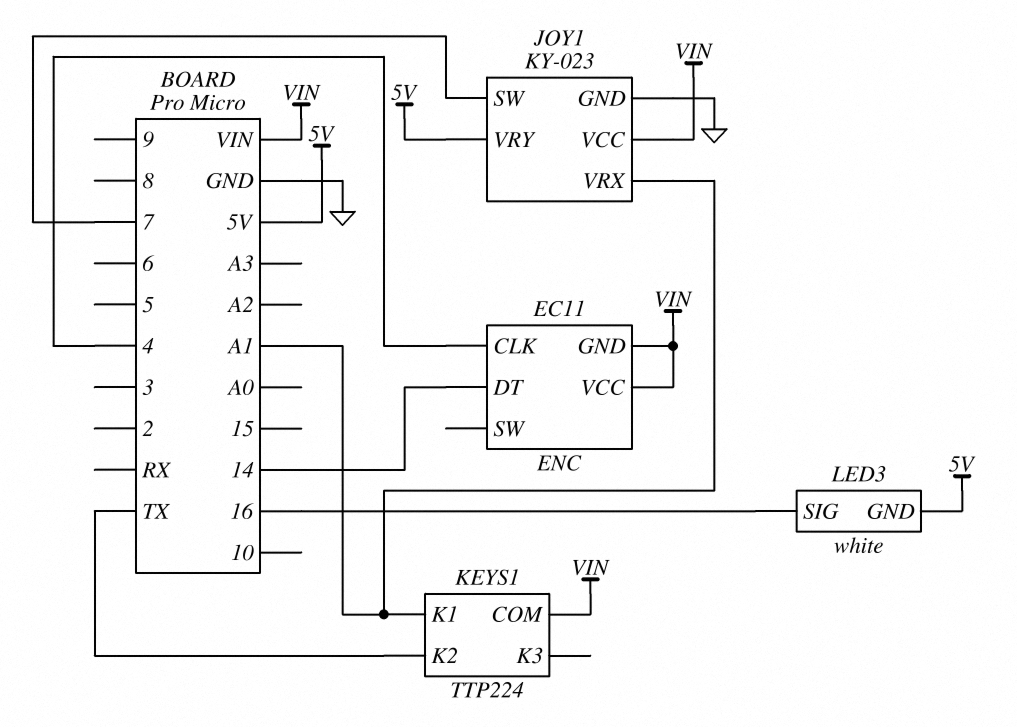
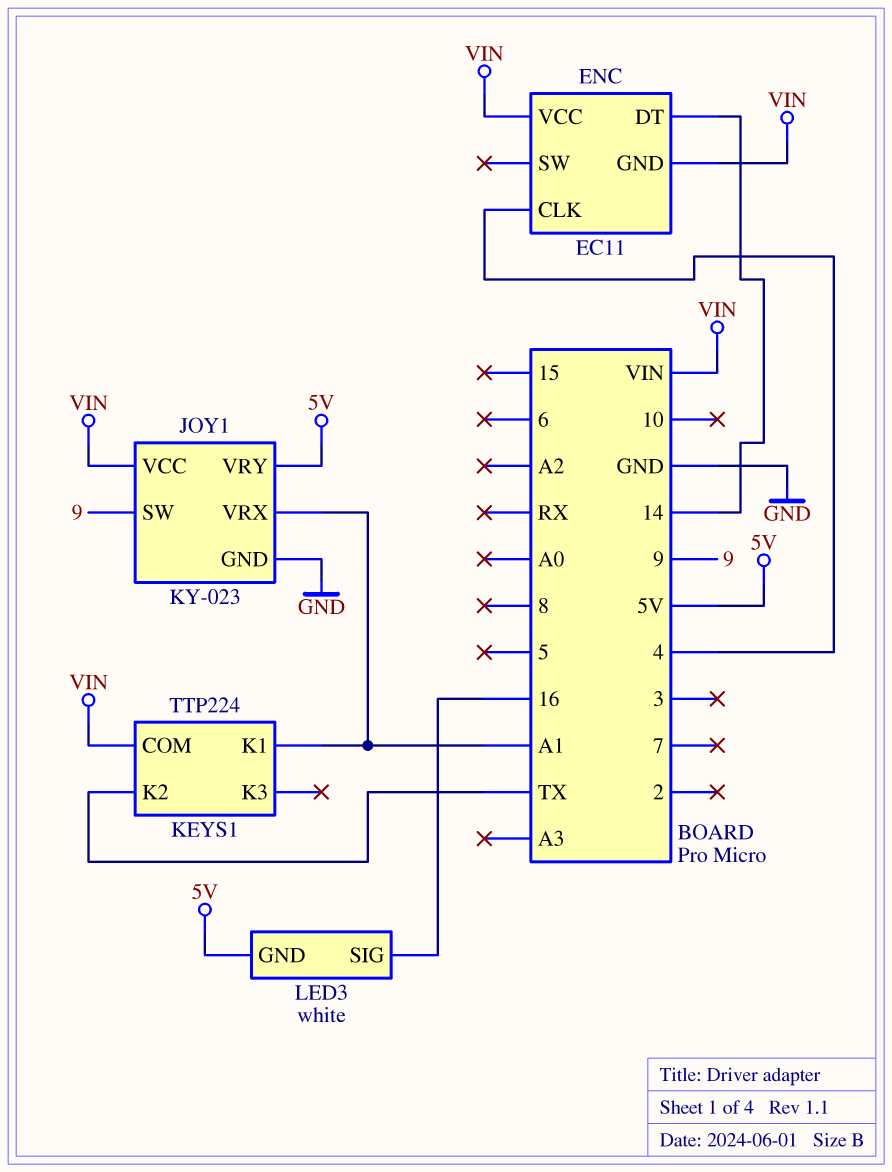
JOY1 pin SW: 7 -> 9

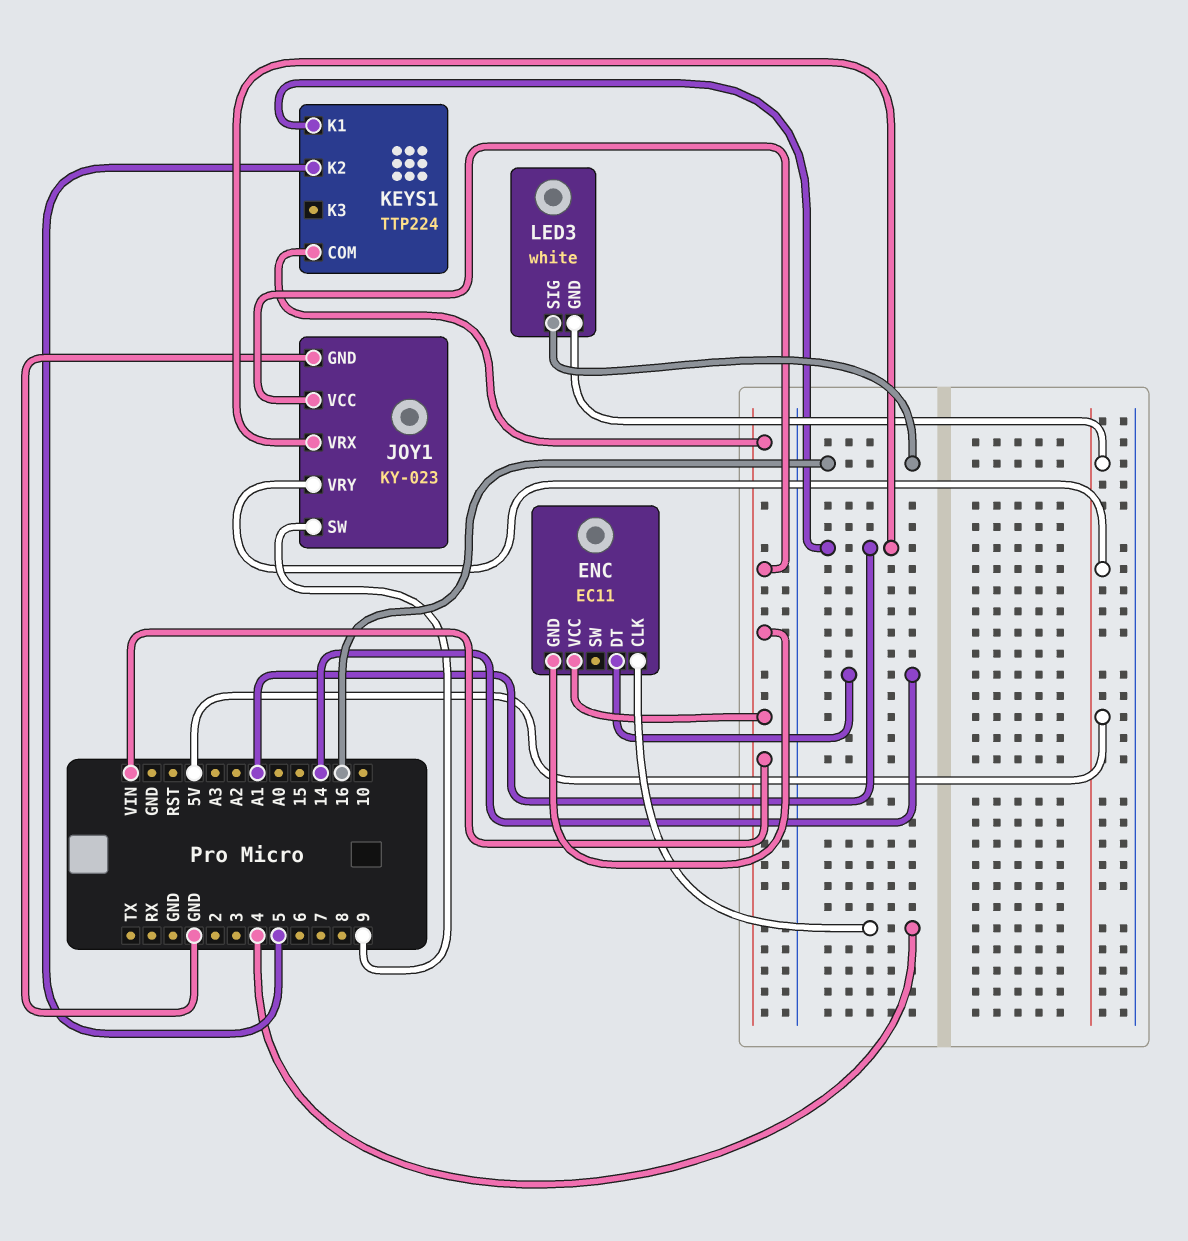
KEYS1 pin K2: TX -> 5

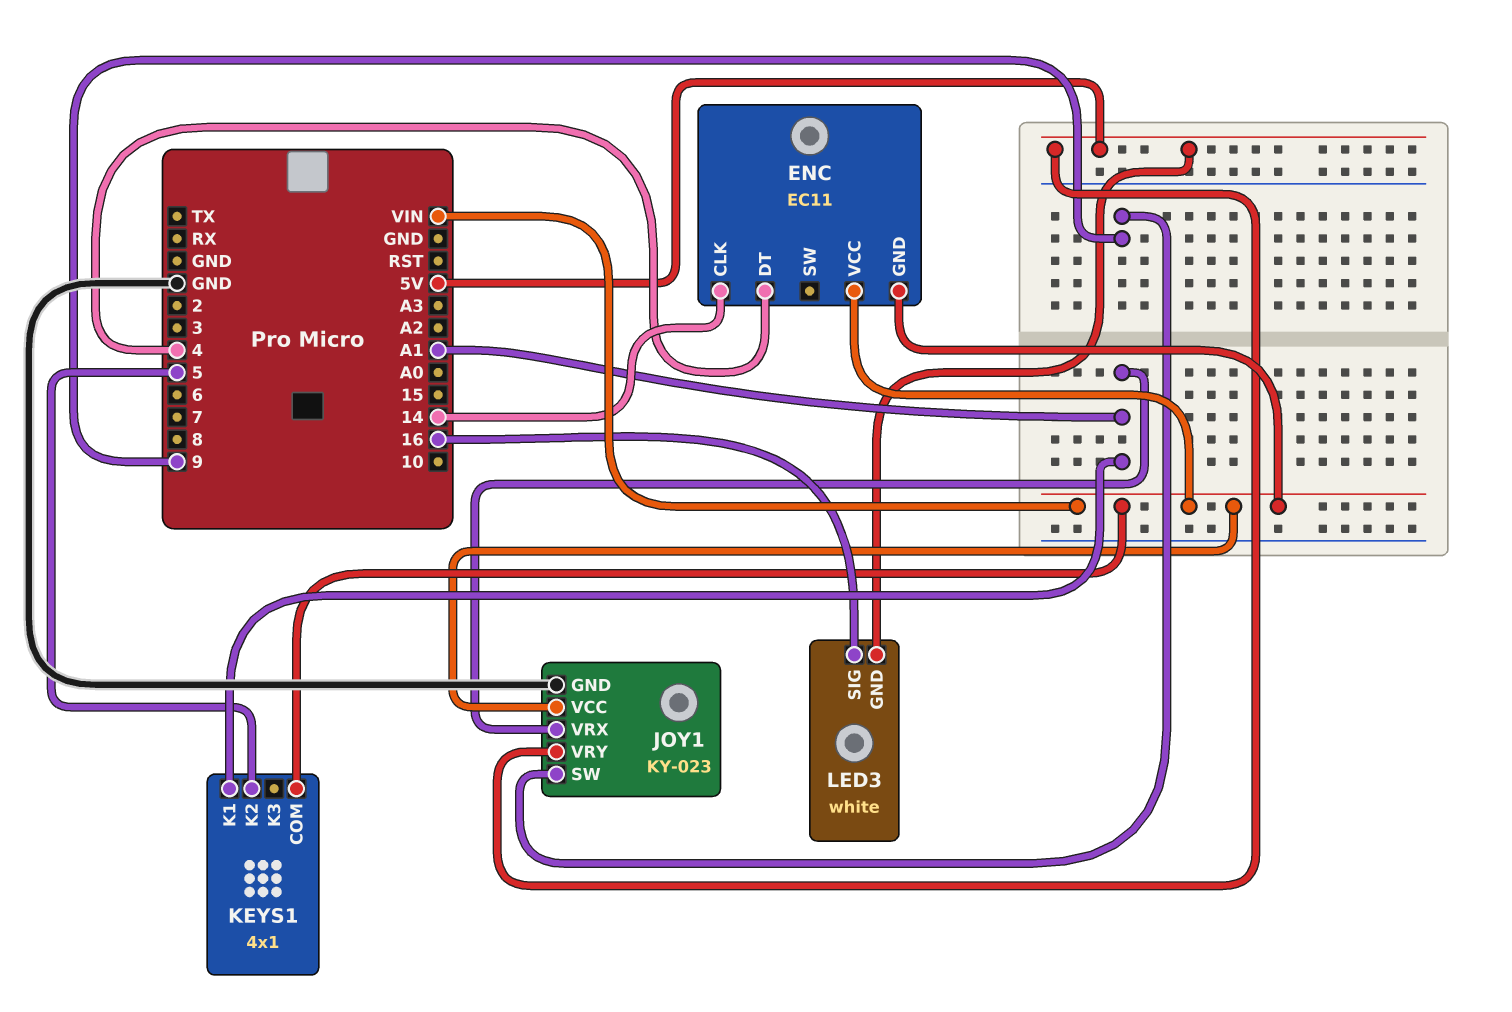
ENC pin CLK: 4 -> 14
ENC pin DT: 14 -> 4
KEYS1: TTP224 -> 4x1

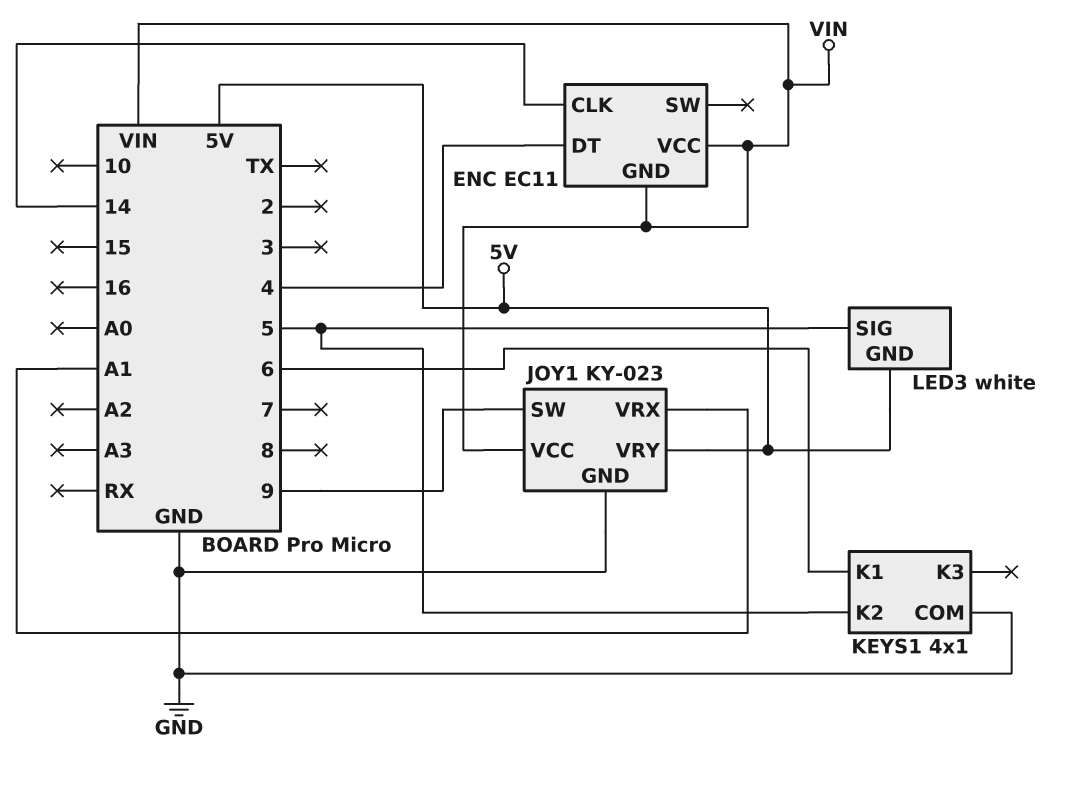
KEYS1 pin COM: VIN -> GND
KEYS1 pin K1: A1 -> 6
LED3 pin SIG: 16 -> 5

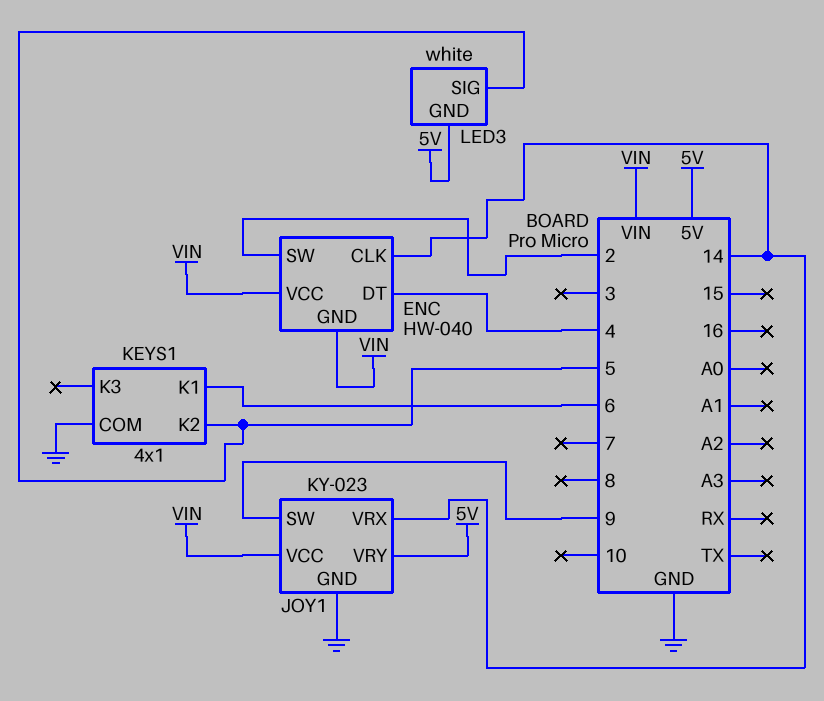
ENC: EC11 -> HW-040
ENC pin SW: none -> 2
JOY1 pin VRX: A1 -> 14

